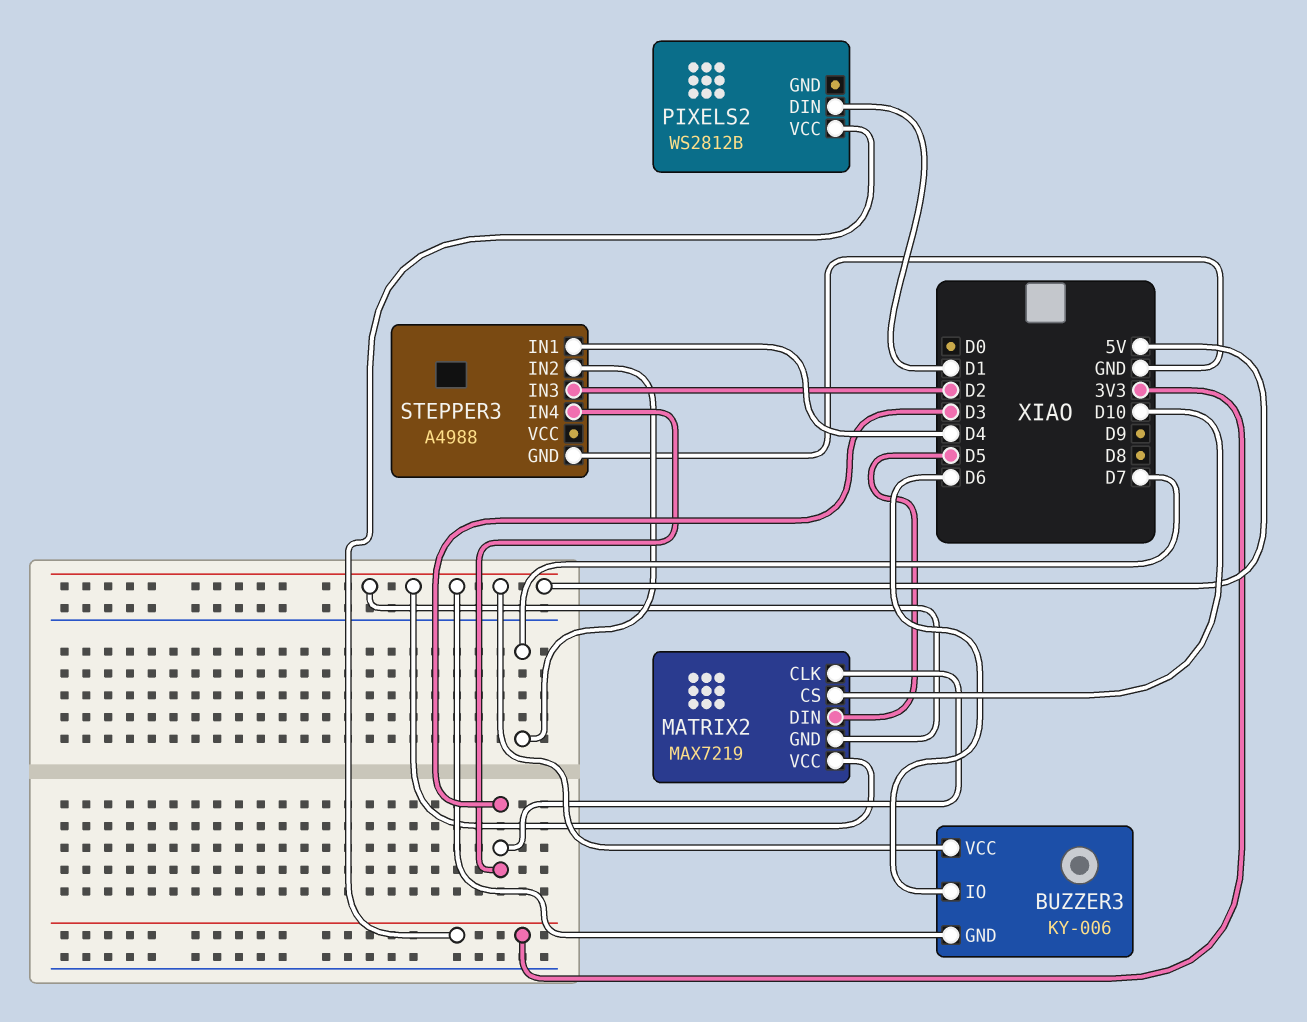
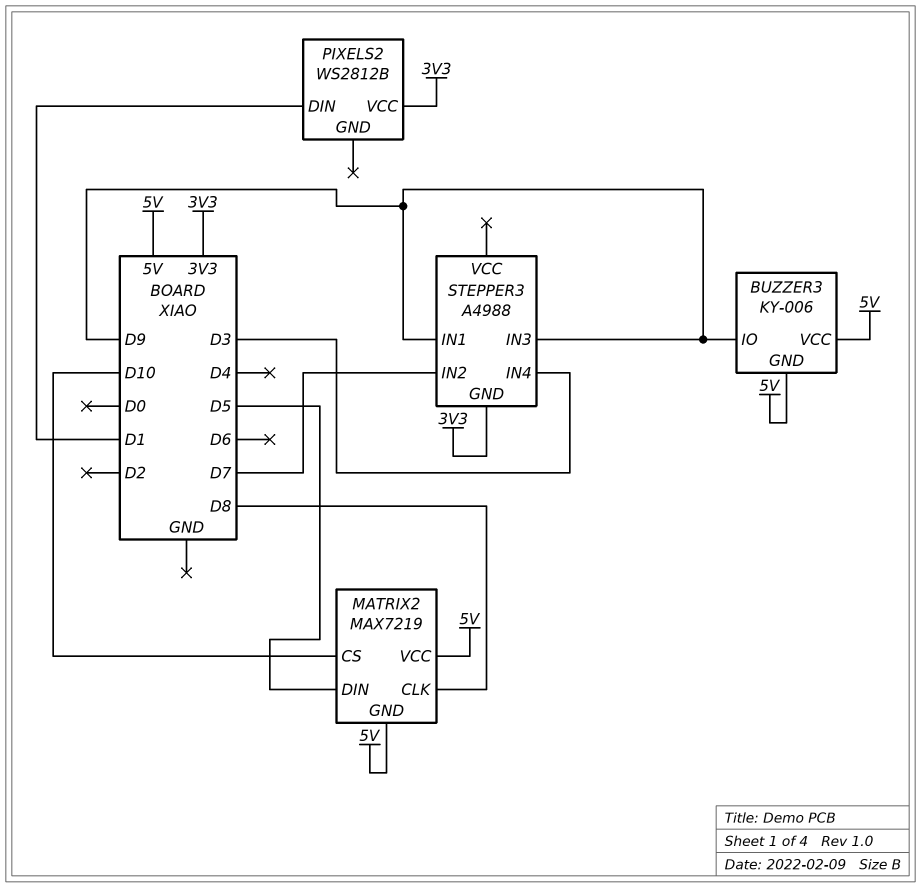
BUZZER3 pin IO: D6 -> D9
MATRIX2 pin CLK: D3 -> D8
STEPPER3 pin GND: GND -> 3V3
STEPPER3 pin IN1: D4 -> D9
STEPPER3 pin IN3: D2 -> D9

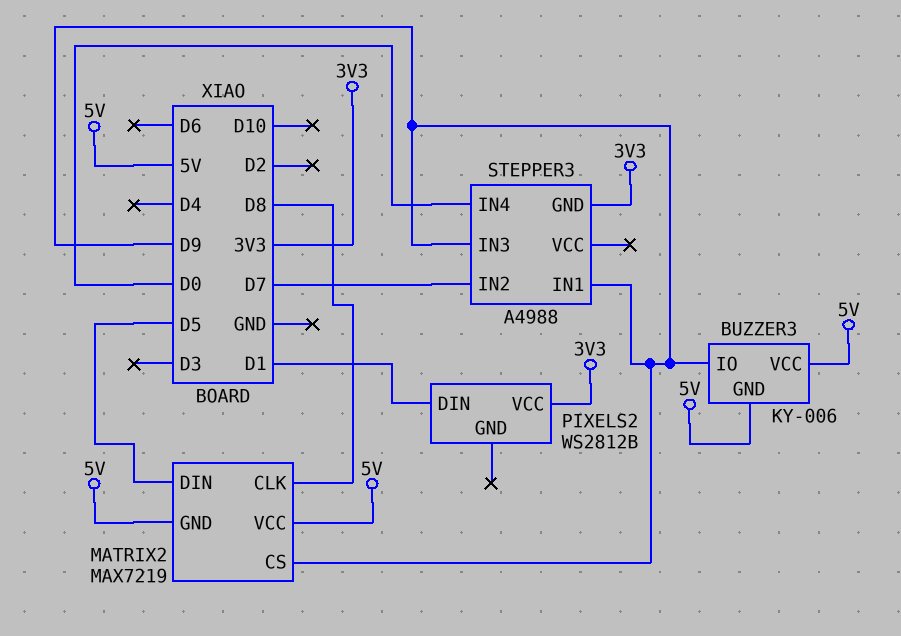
MATRIX2 pin CS: D10 -> D9
STEPPER3 pin IN4: D3 -> D0

